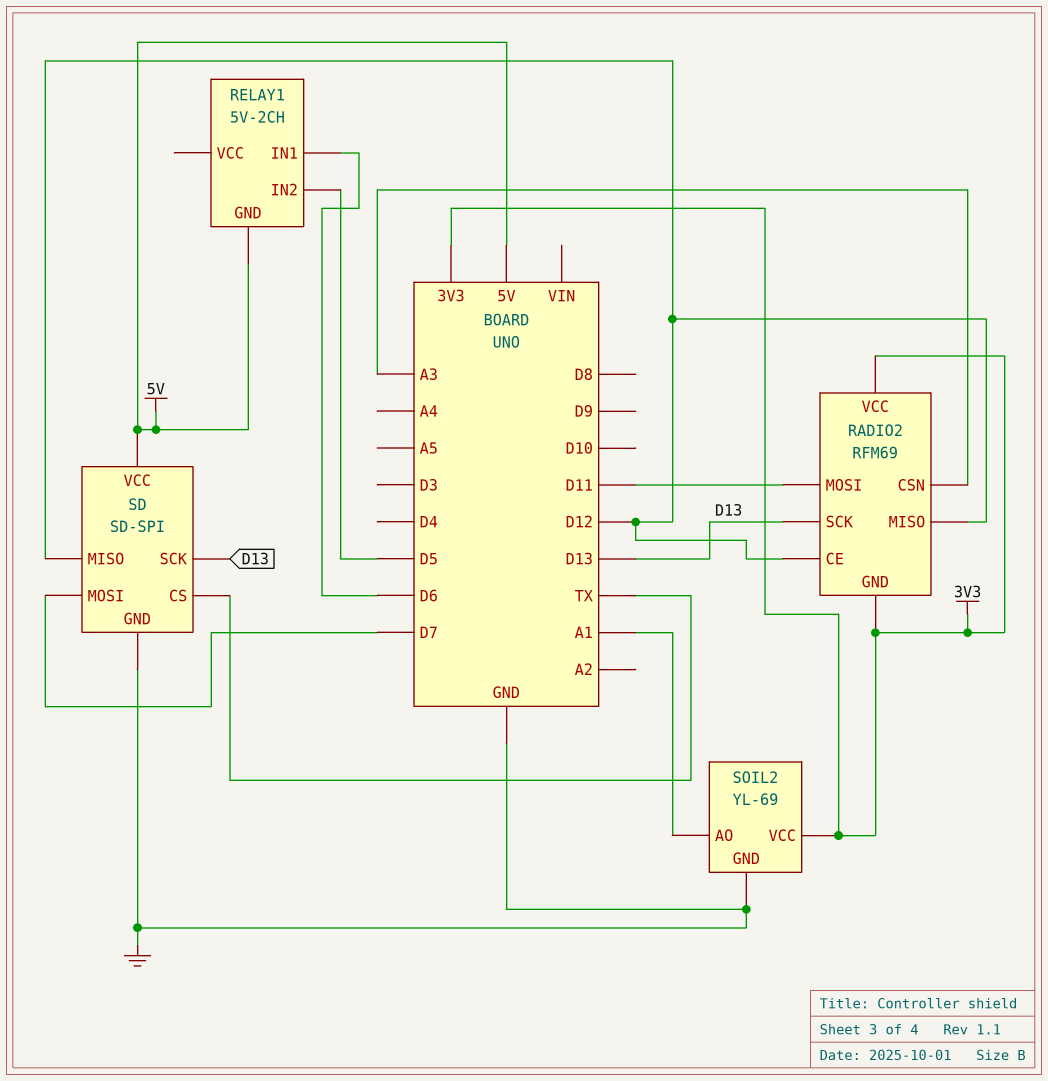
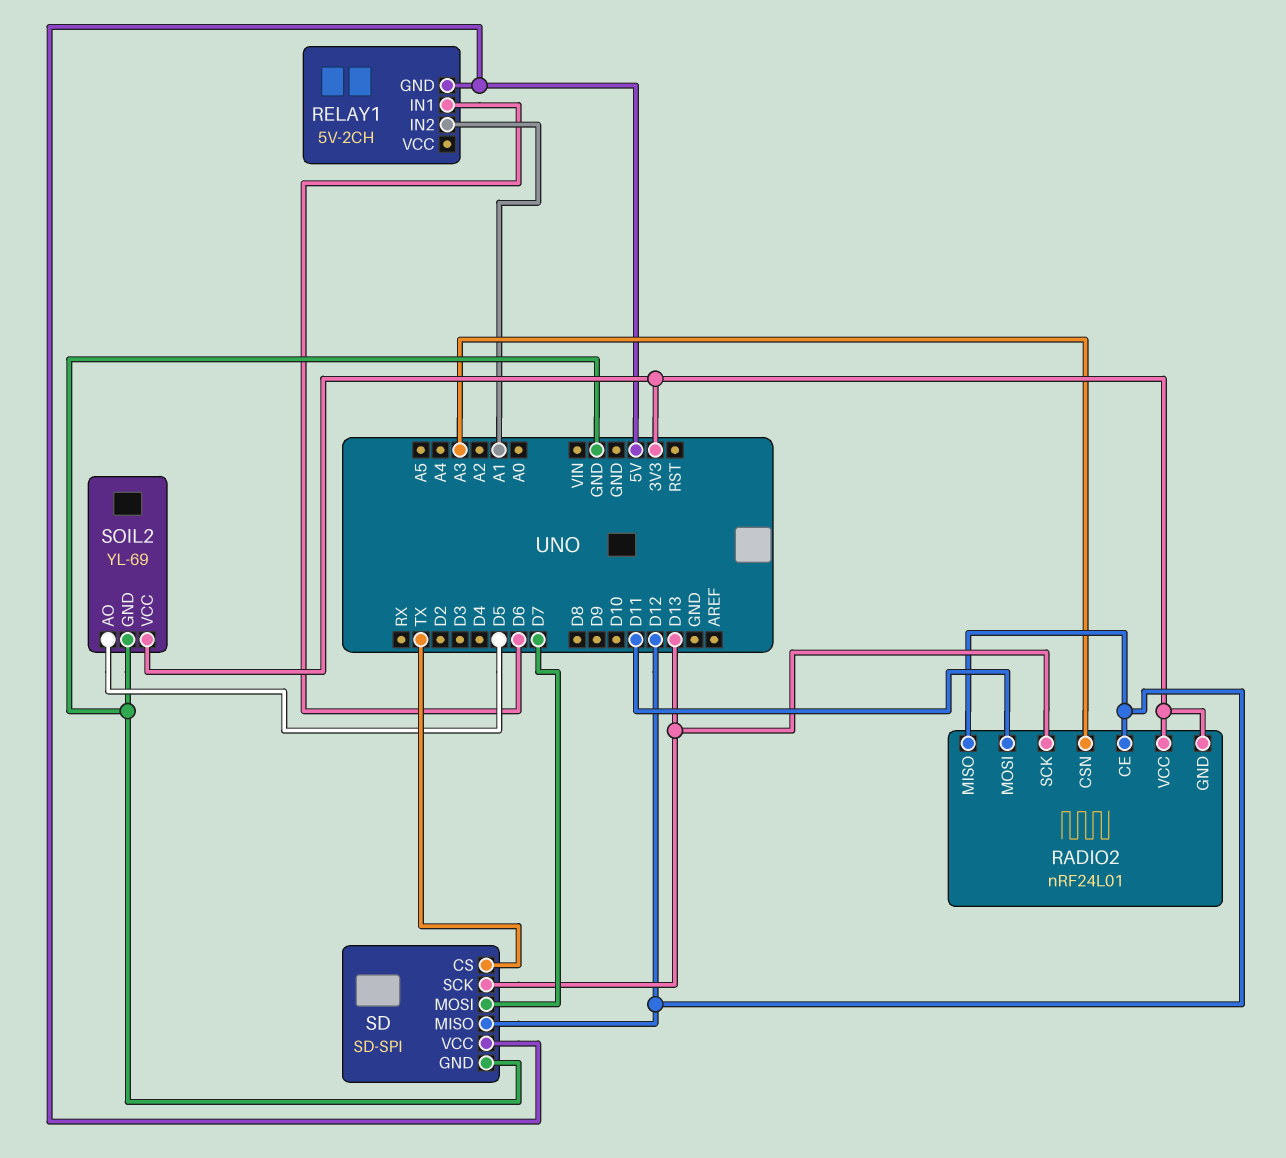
RADIO2: RFM69 -> nRF24L01
RELAY1 pin IN2: D5 -> A1
SOIL2 pin AO: A1 -> D5

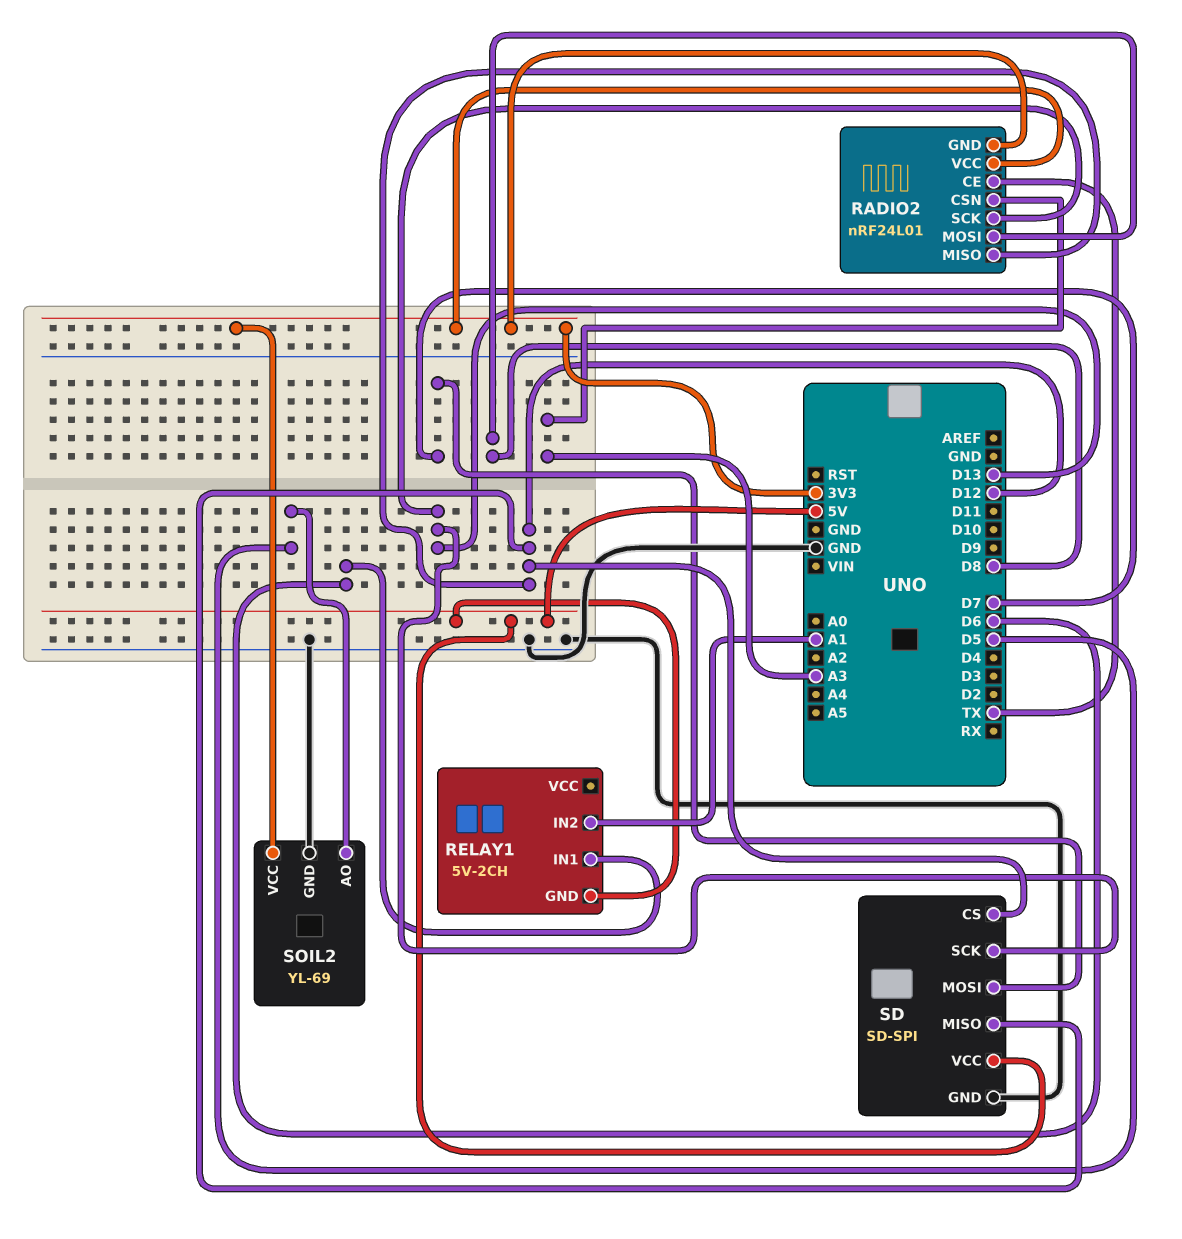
RADIO2 pin CE: D12 -> TX
RADIO2 pin MOSI: D11 -> D8
SD pin CS: TX -> D12

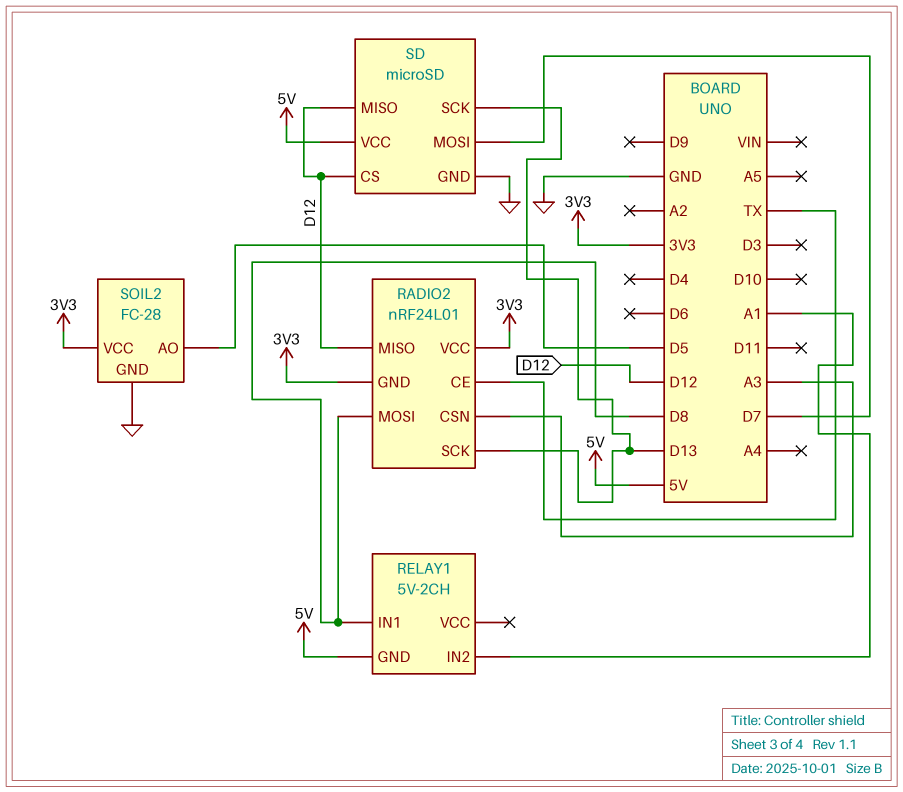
RELAY1 pin IN1: D6 -> D8
SD: SD-SPI -> microSD
SOIL2: YL-69 -> FC-28

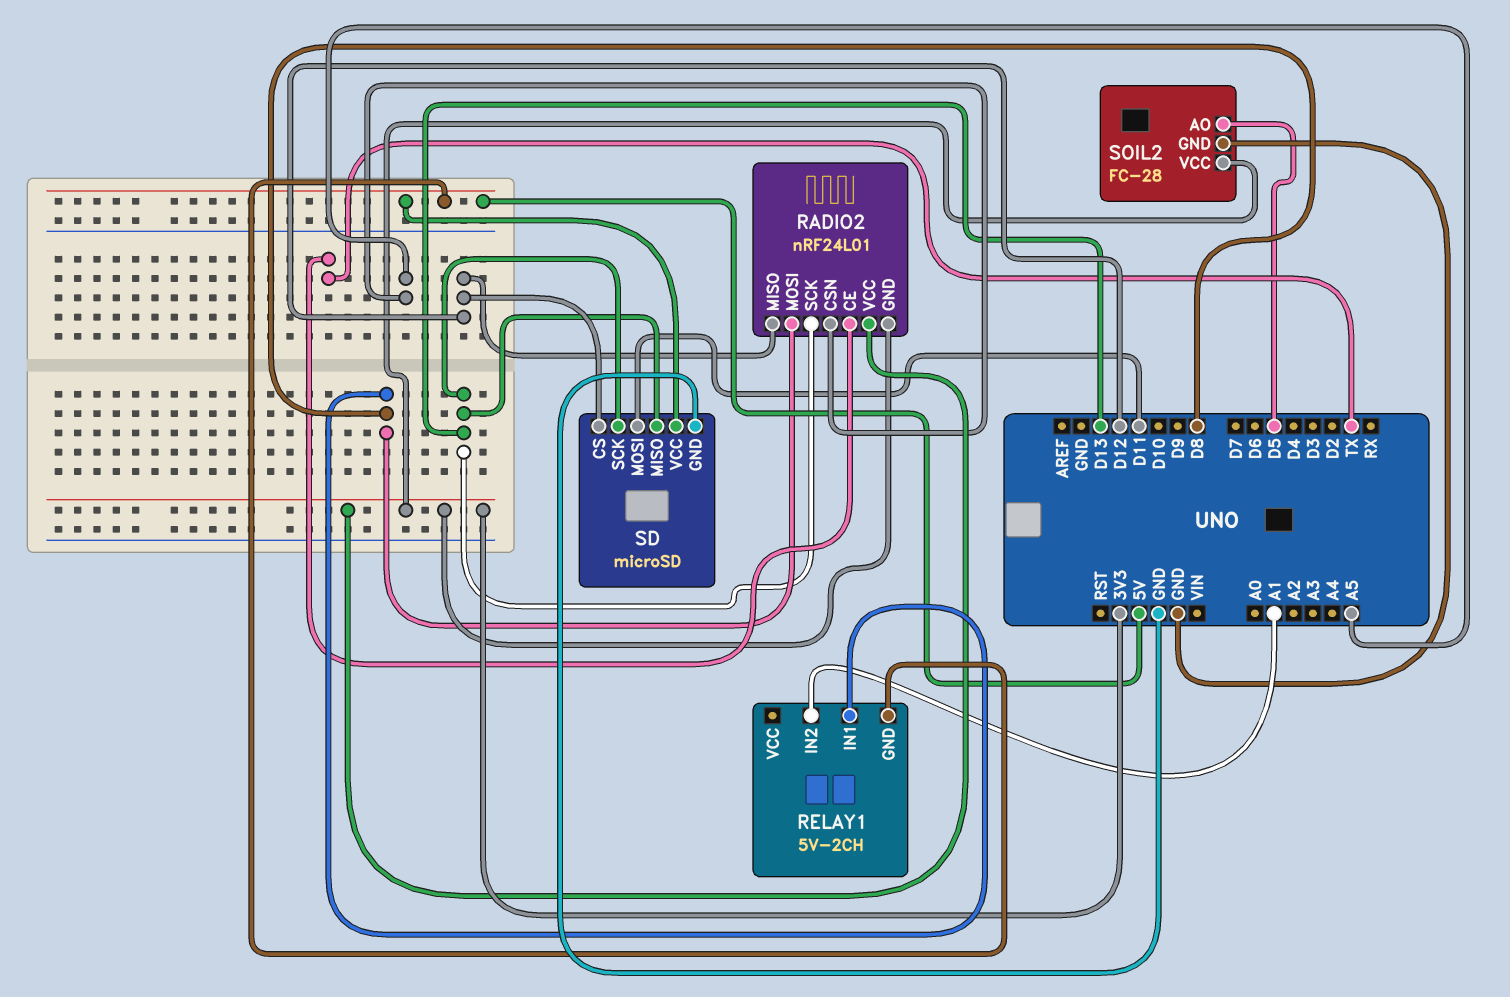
RADIO2 pin CSN: A3 -> A5
SD pin MISO: D12 -> D13
SD pin MOSI: D7 -> D11

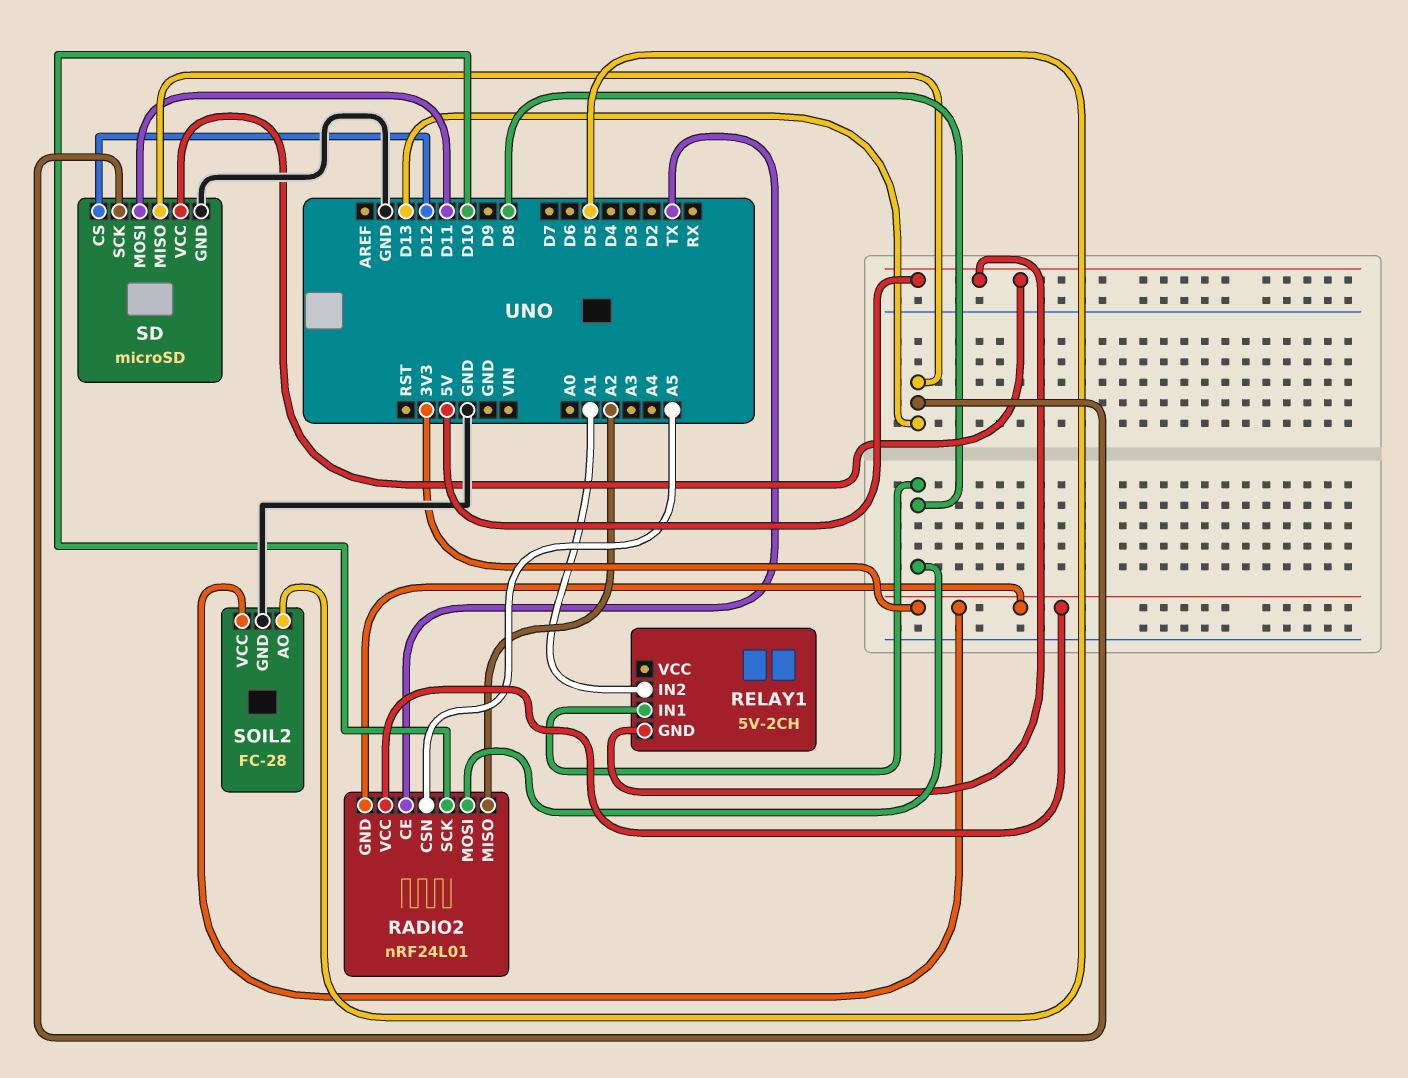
RADIO2 pin MISO: D12 -> A2
RADIO2 pin SCK: D13 -> D10

